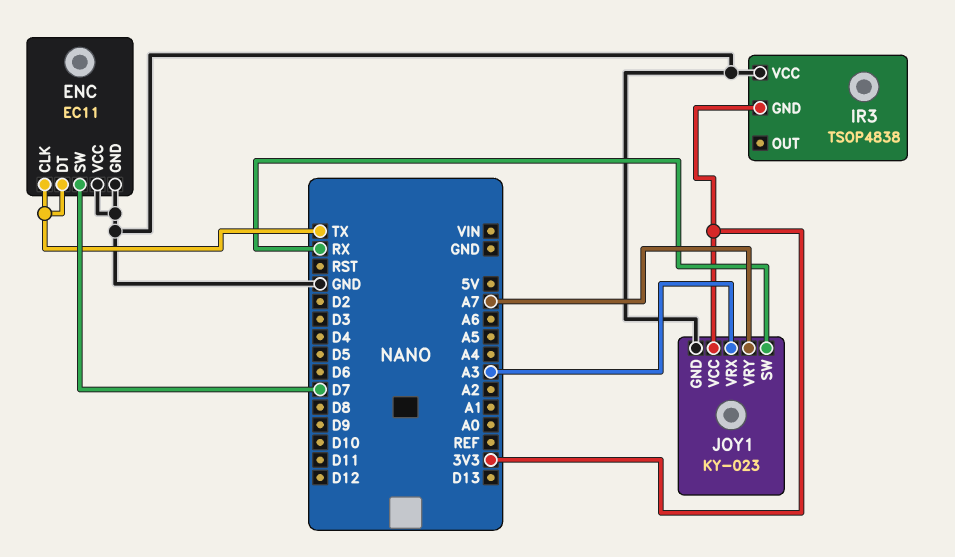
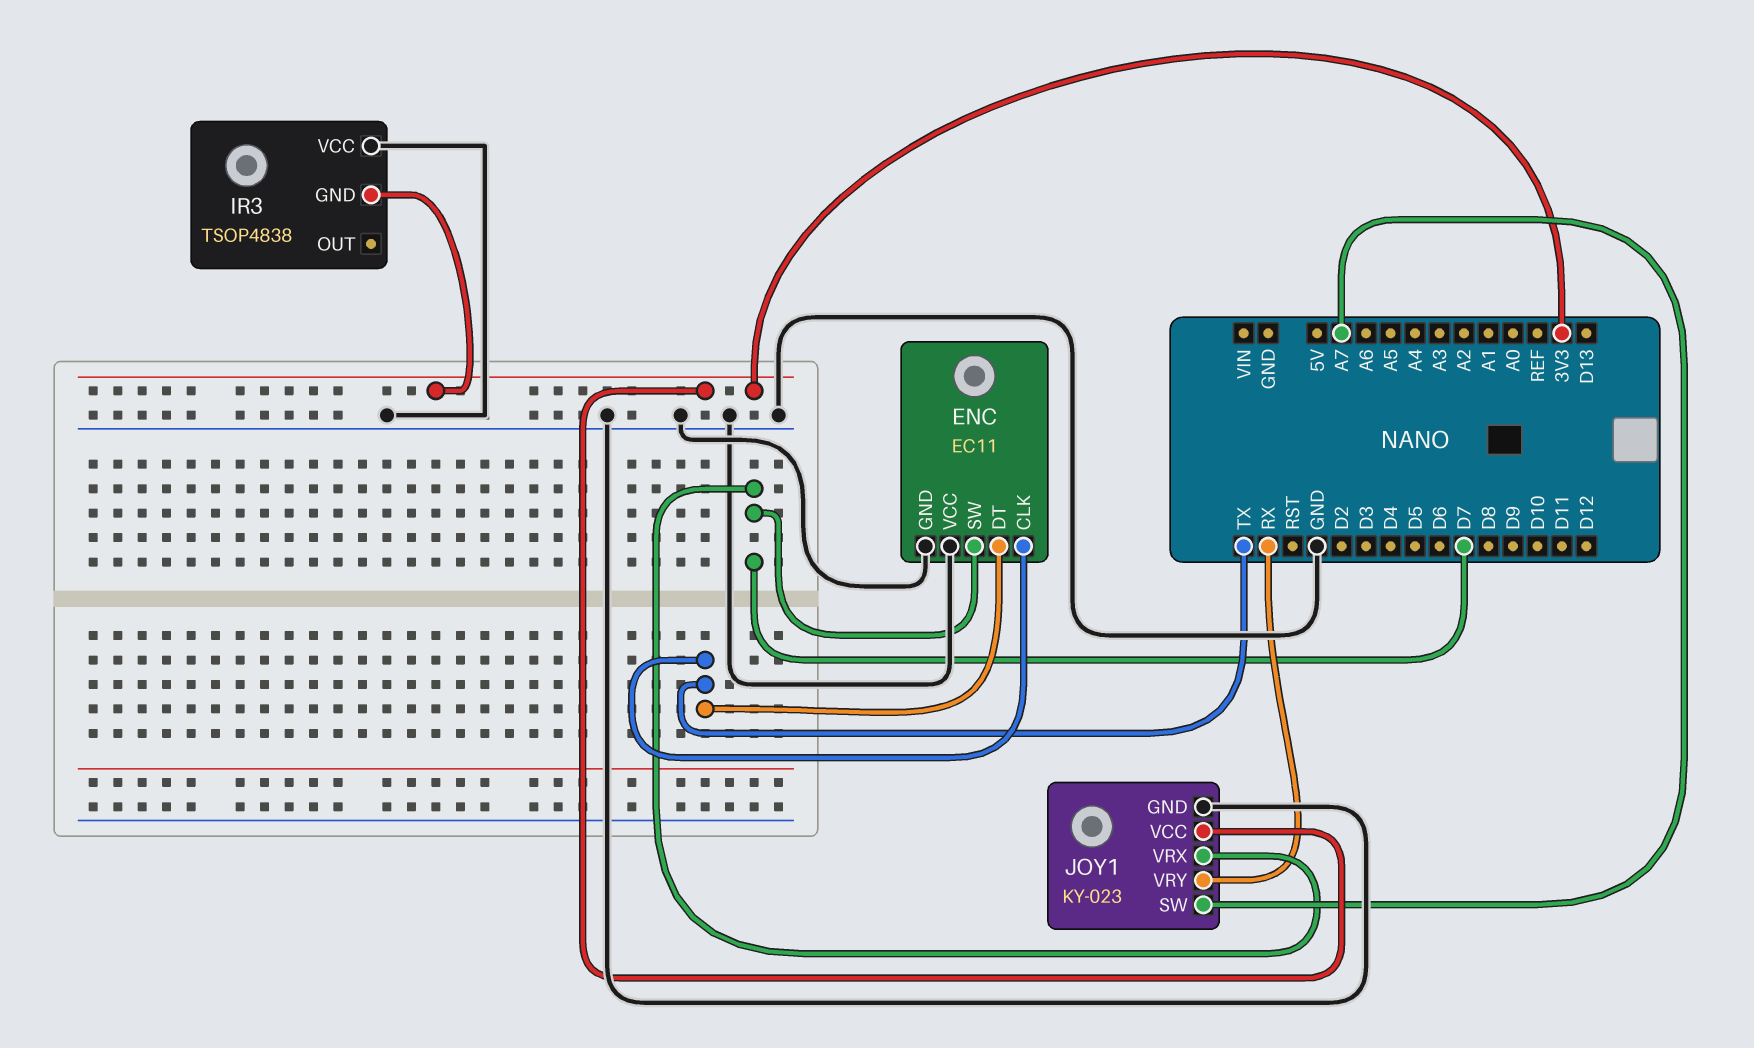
JOY1 pin SW: RX -> A7
JOY1 pin VRX: A3 -> D7
JOY1 pin VRY: A7 -> RX

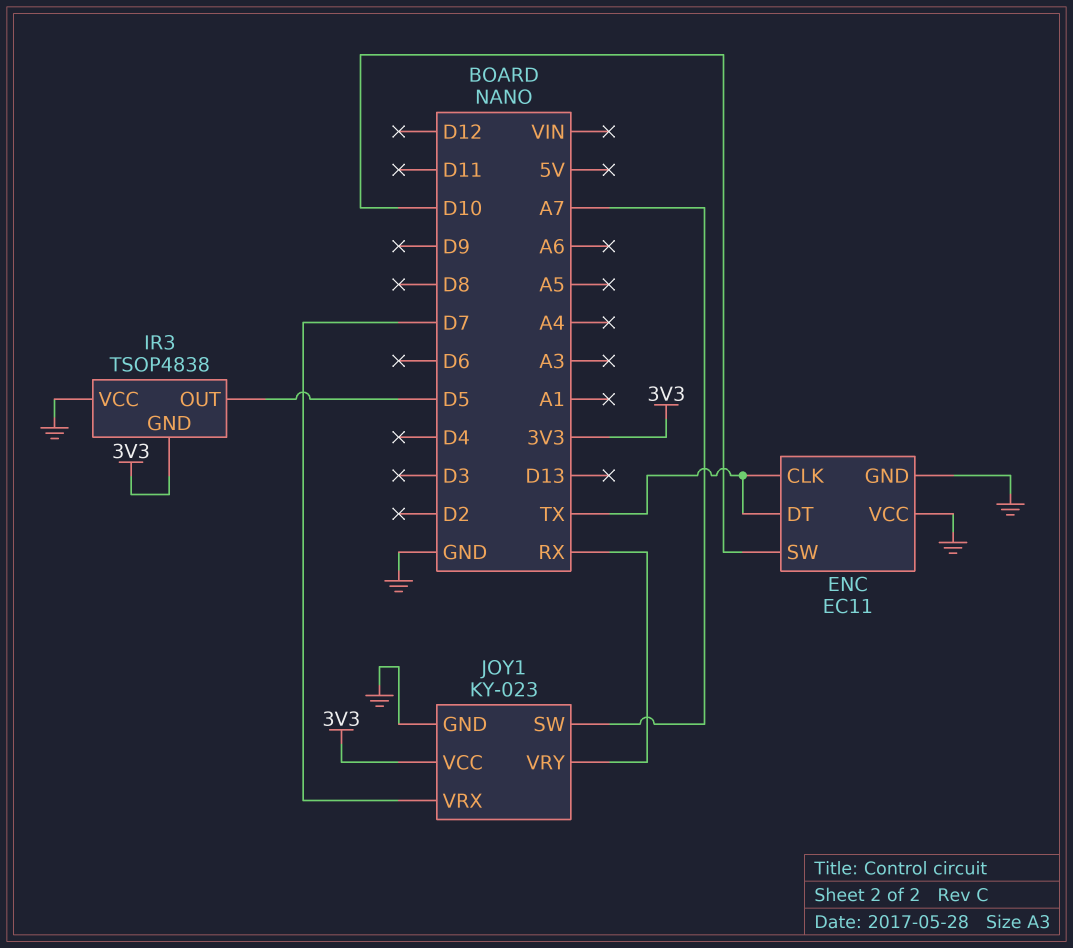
ENC pin SW: D7 -> D10
IR3 pin OUT: none -> D5

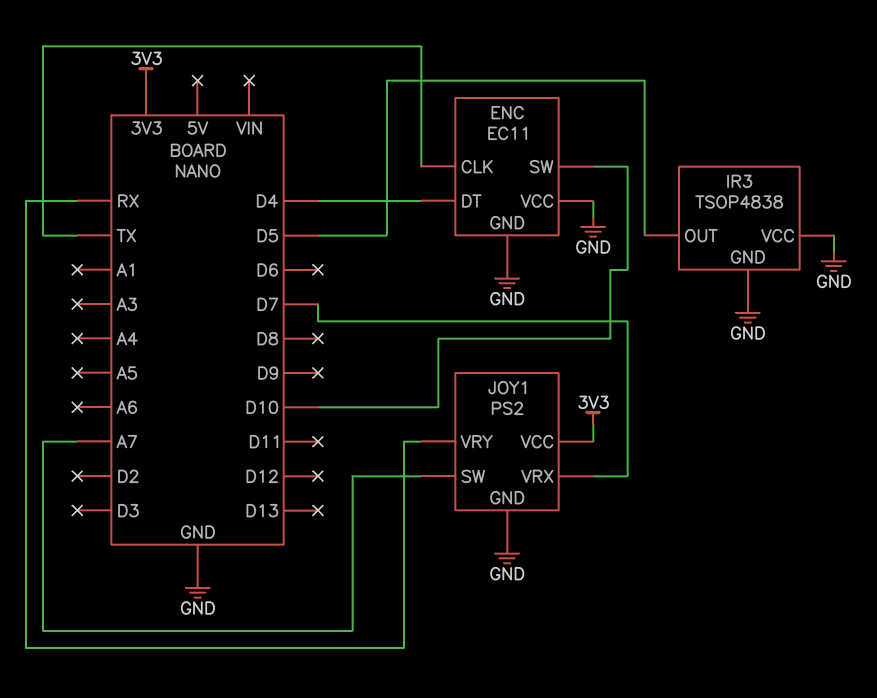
ENC pin DT: TX -> D4
IR3 pin GND: 3V3 -> GND
JOY1: KY-023 -> PS2

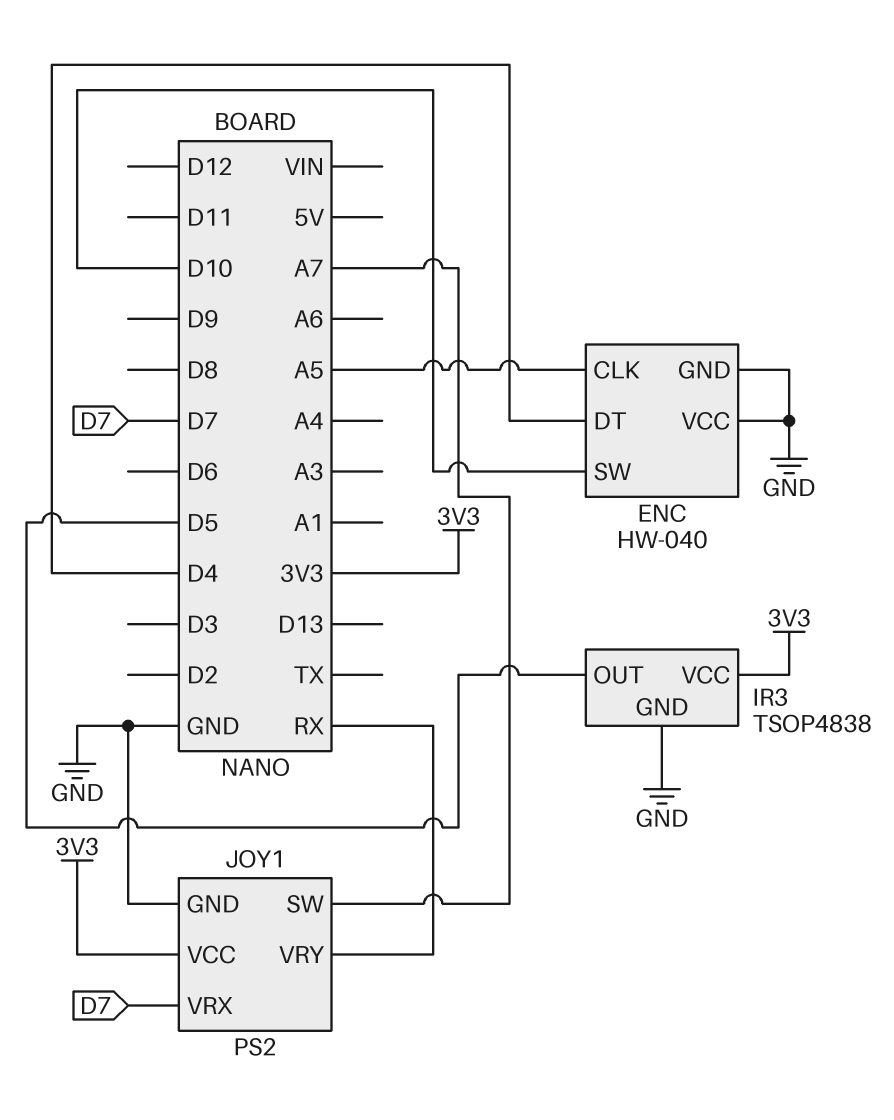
ENC: EC11 -> HW-040
ENC pin CLK: TX -> A5
IR3 pin VCC: GND -> 3V3

